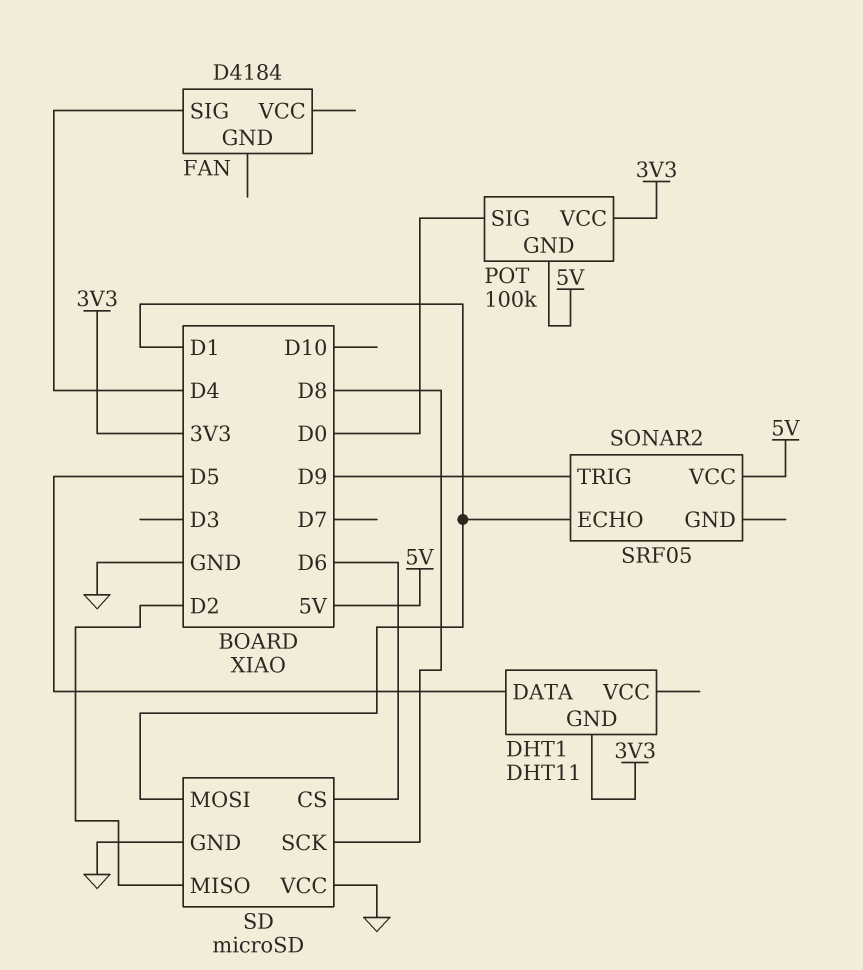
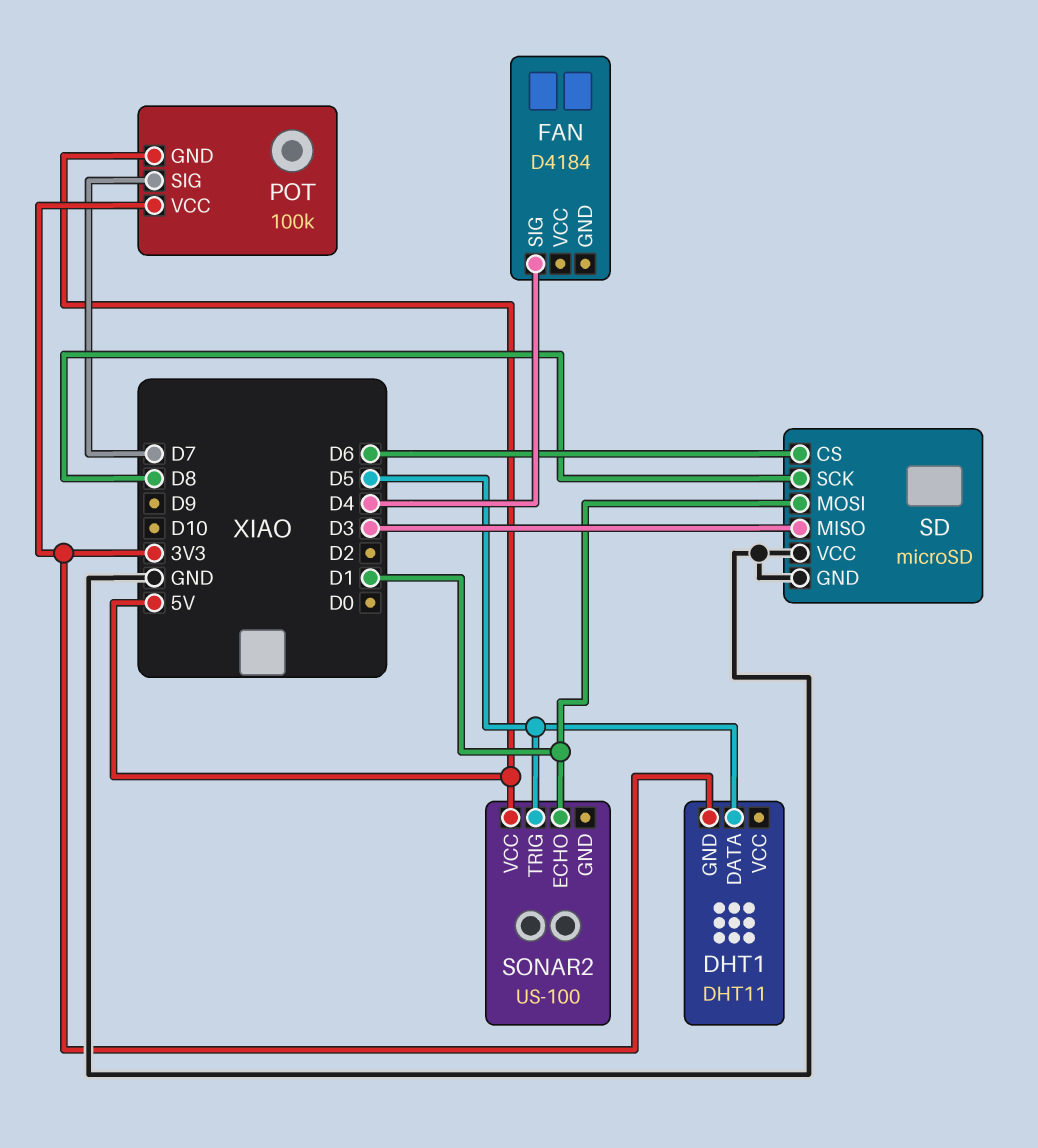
POT pin SIG: D0 -> D7
SD pin MISO: D2 -> D3
SONAR2: SRF05 -> US-100
SONAR2 pin TRIG: D9 -> D5

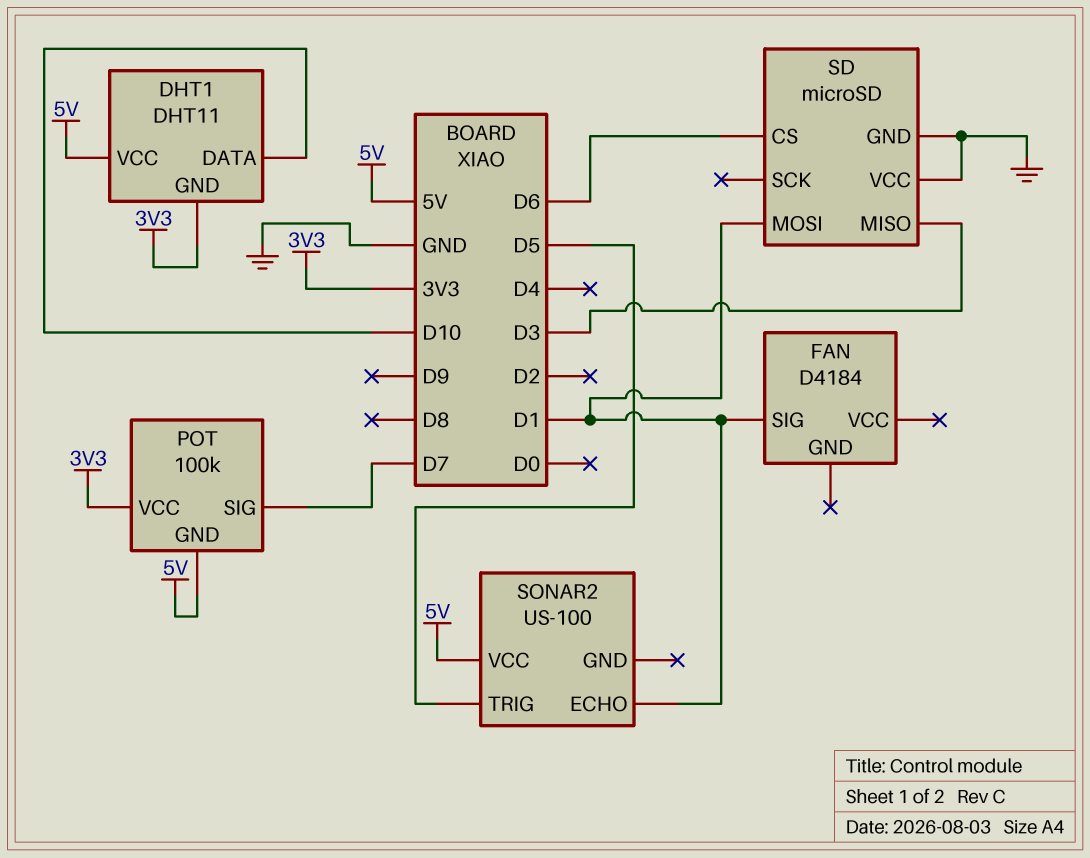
DHT1 pin DATA: D5 -> D10
DHT1 pin VCC: none -> 5V
FAN pin SIG: D4 -> D1
SD pin SCK: D8 -> none

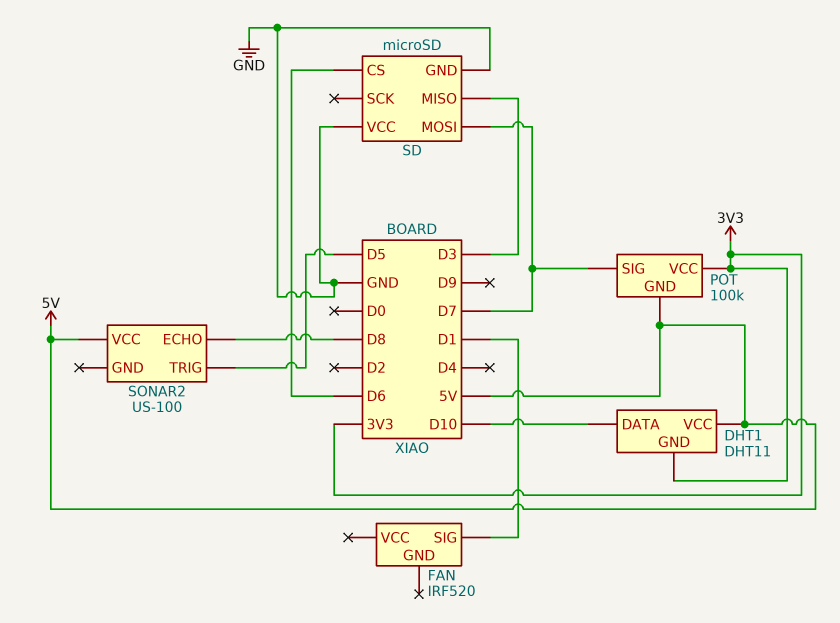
FAN: D4184 -> IRF520
SD pin MOSI: D1 -> D7
SONAR2 pin ECHO: D1 -> D8

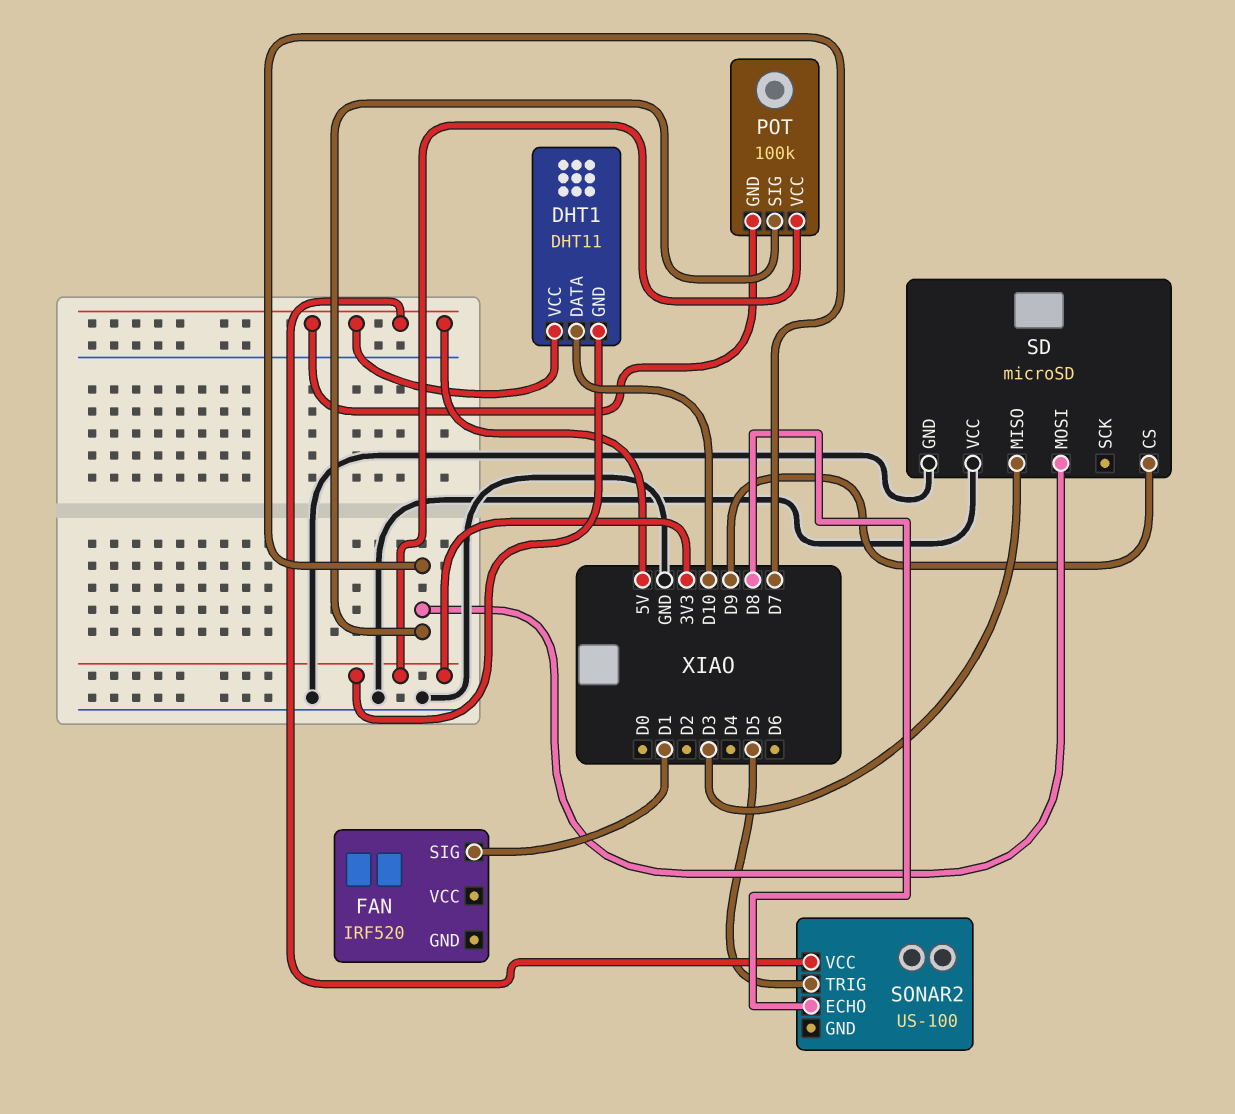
SD pin CS: D6 -> D9

